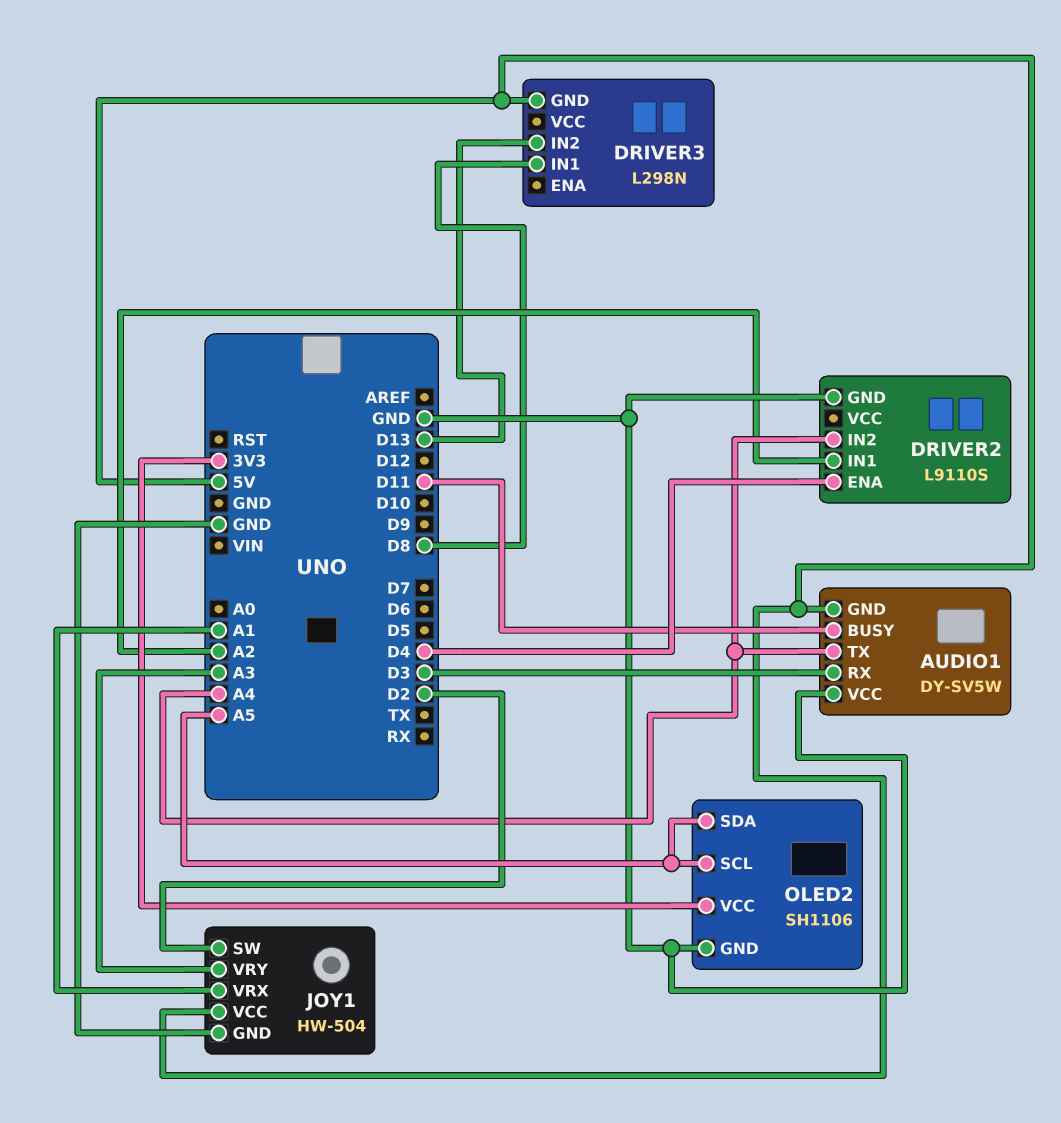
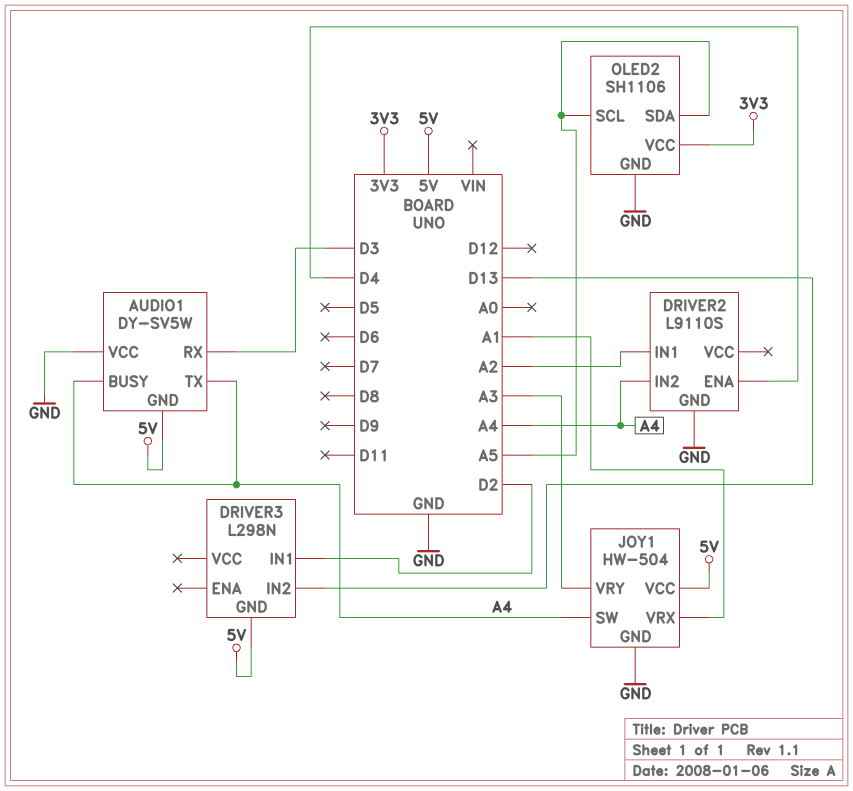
AUDIO1 pin BUSY: D11 -> A4
DRIVER3 pin IN1: D8 -> D2
JOY1 pin SW: D2 -> A4

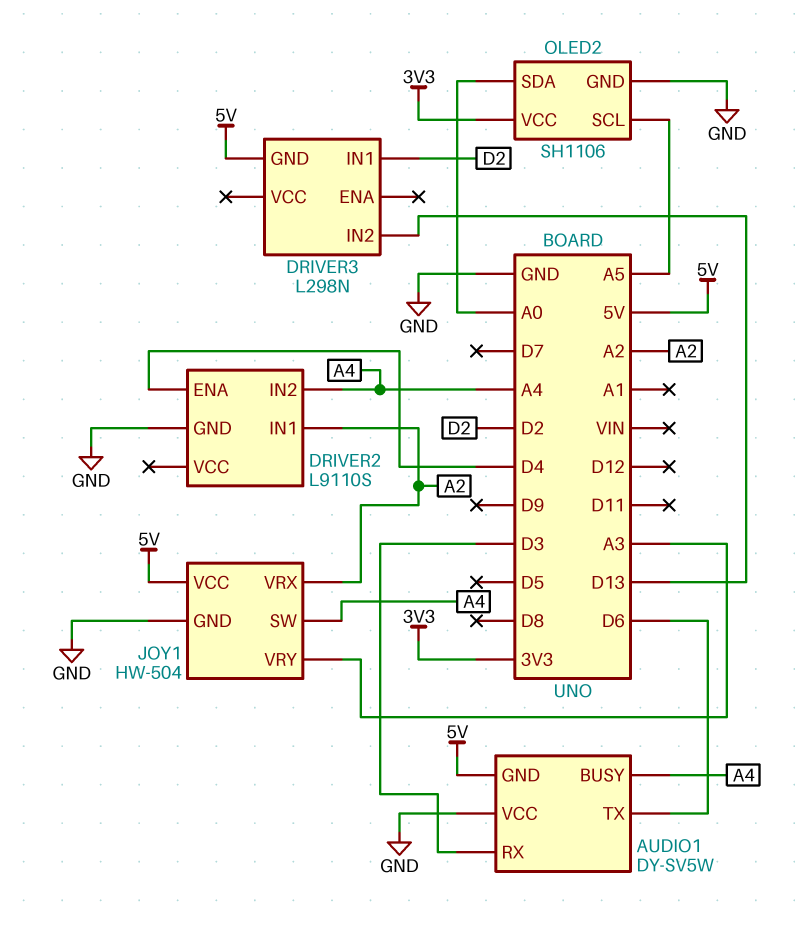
AUDIO1 pin TX: A4 -> D6
JOY1 pin VRX: A1 -> A2
OLED2 pin SDA: A5 -> A0

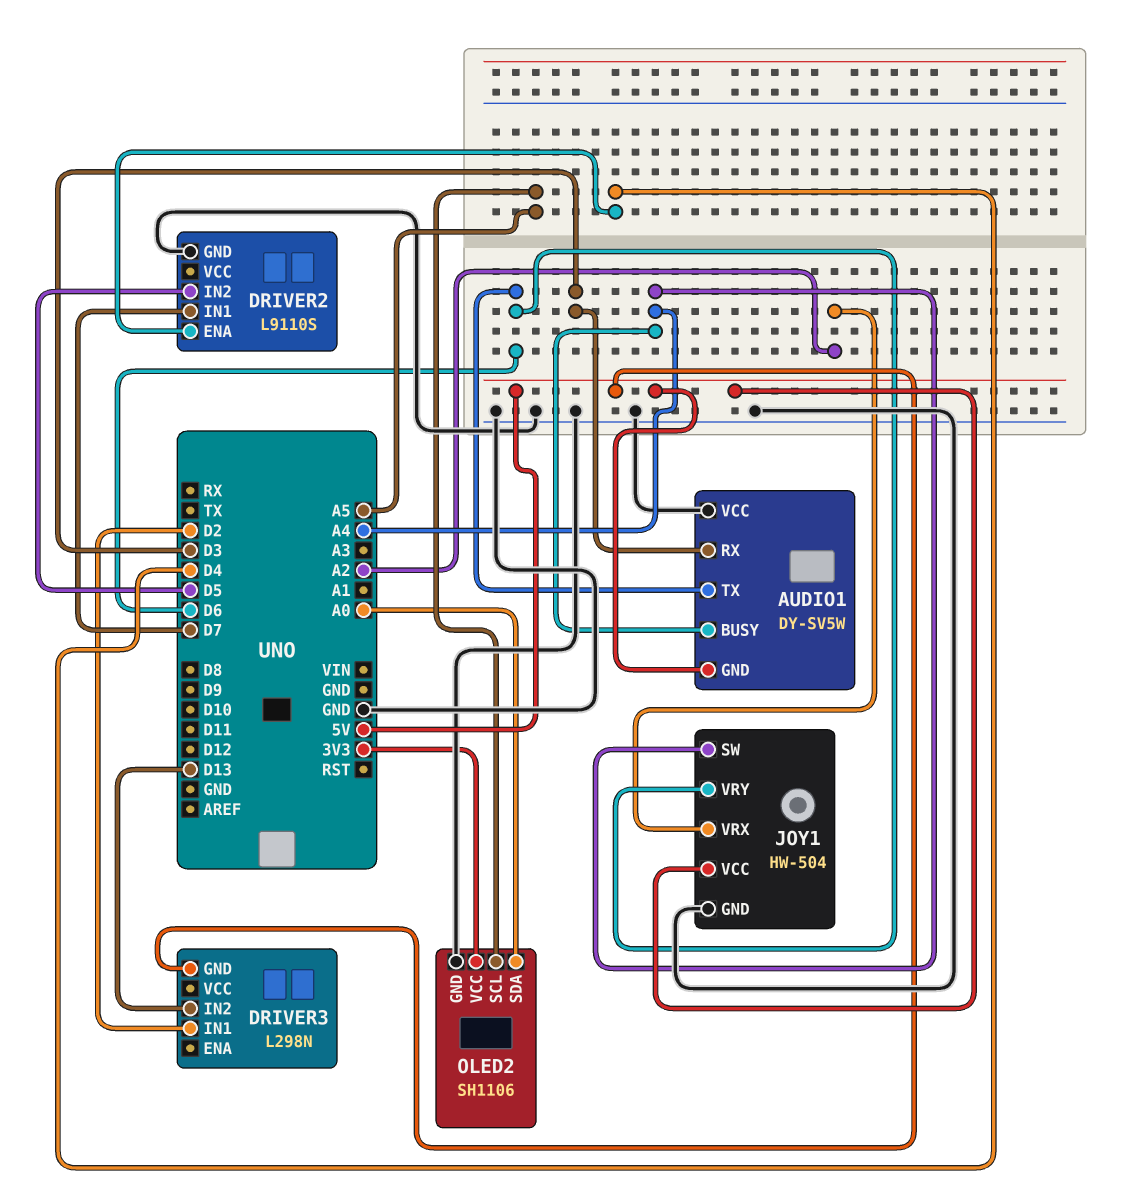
DRIVER2 pin IN1: A2 -> D7
DRIVER2 pin IN2: A4 -> D5
JOY1 pin VRY: A3 -> D6

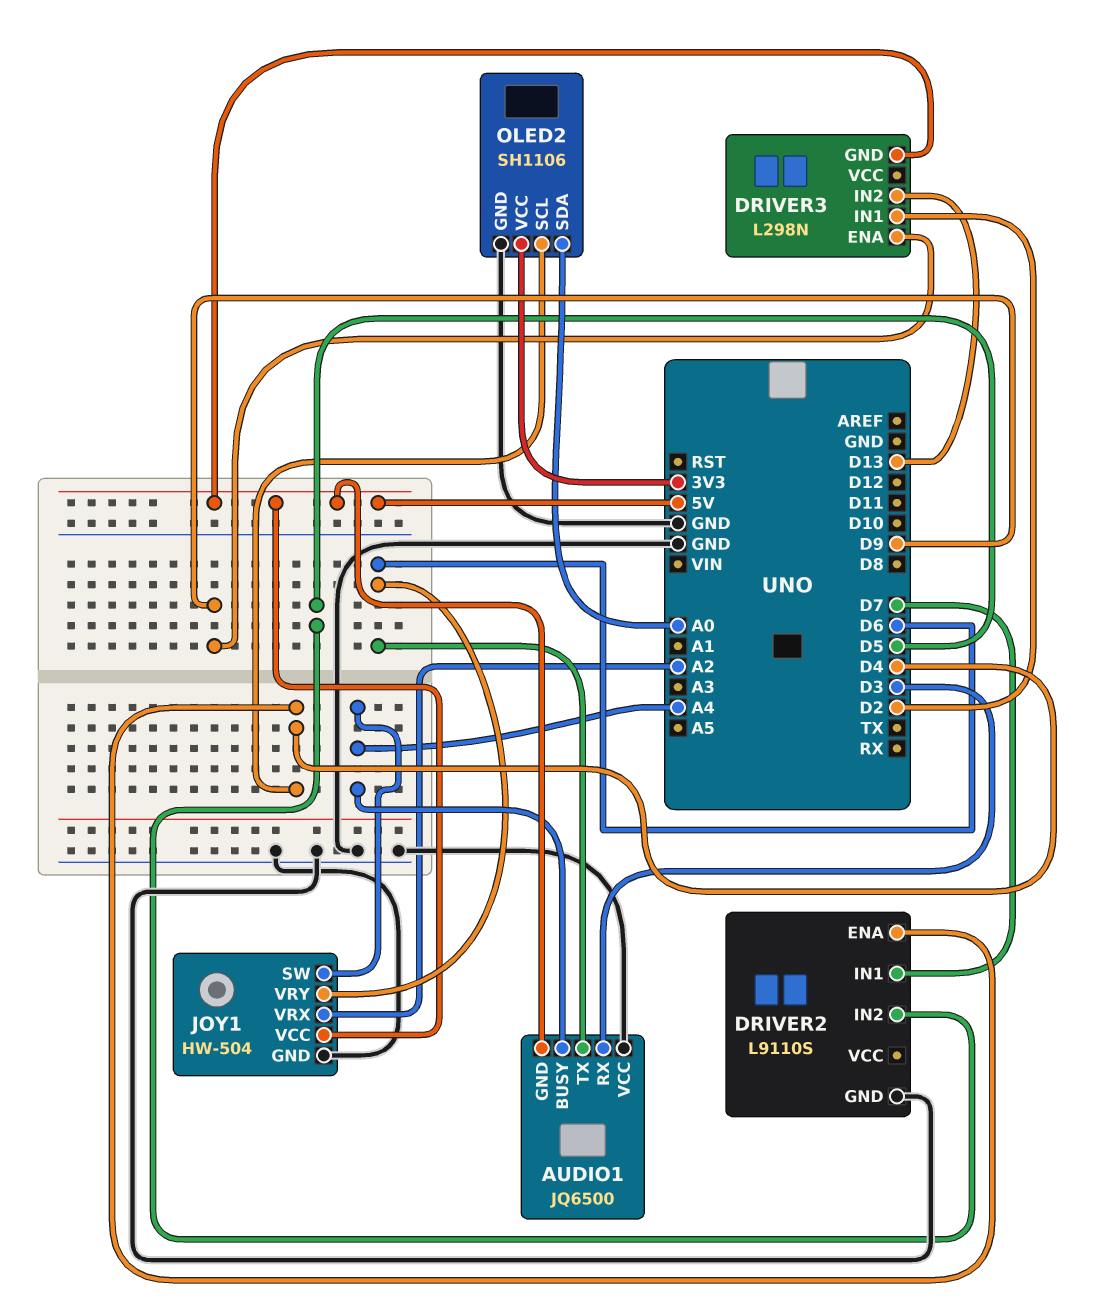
AUDIO1: DY-SV5W -> JQ6500
DRIVER3 pin ENA: none -> D9
OLED2 pin SCL: A5 -> D4

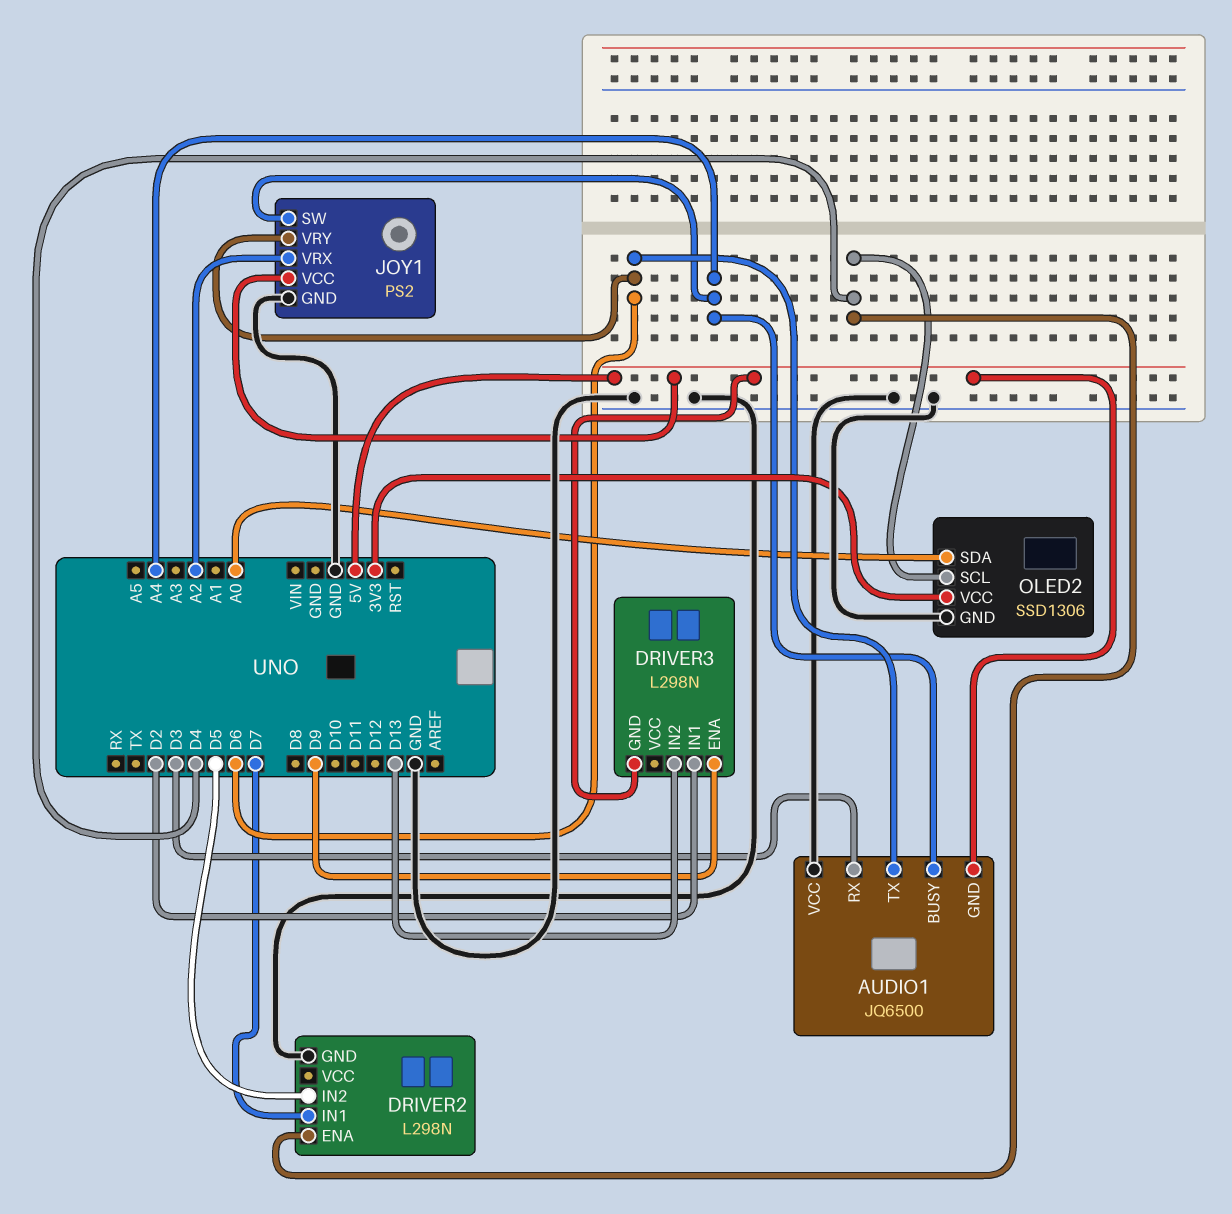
DRIVER2: L9110S -> L298N
JOY1: HW-504 -> PS2
OLED2: SH1106 -> SSD1306

